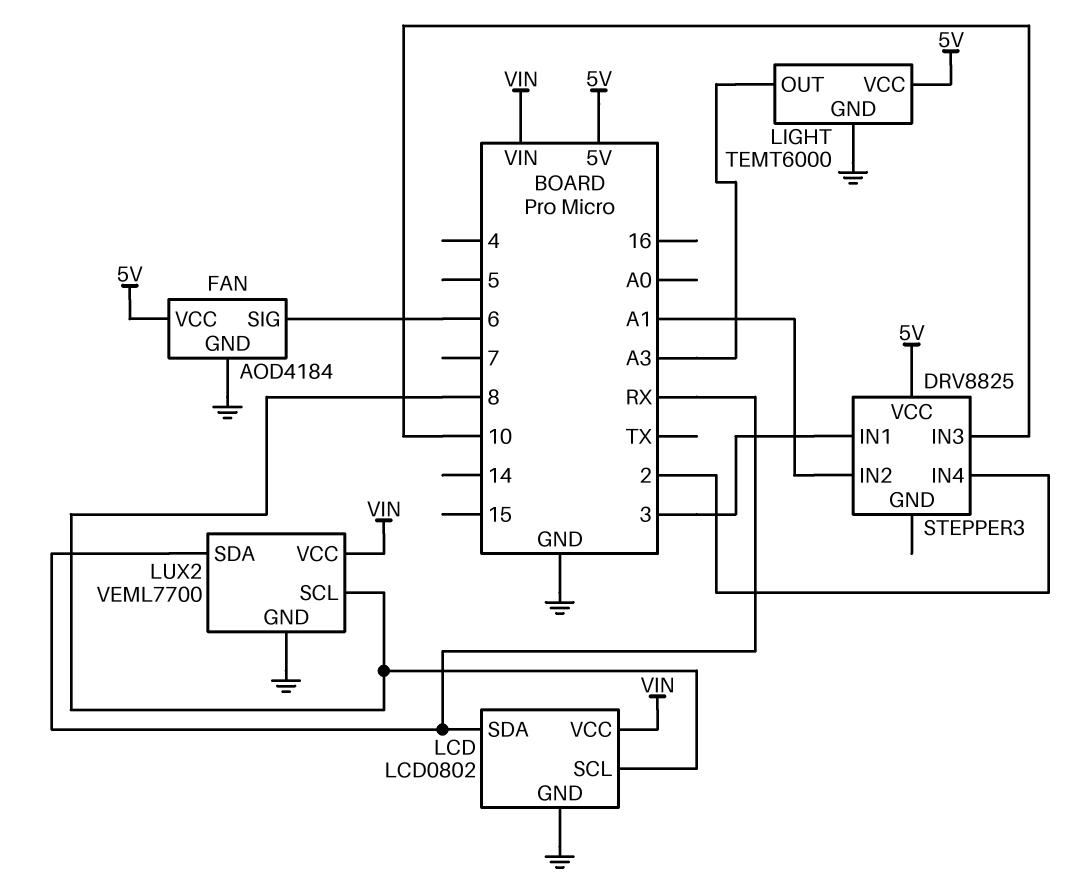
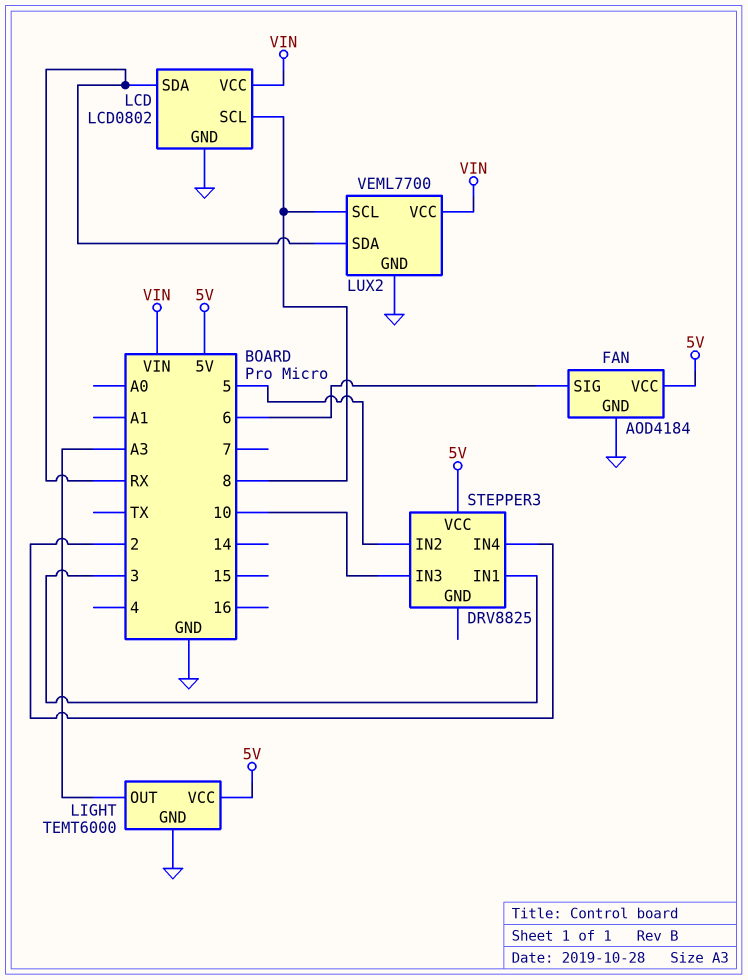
STEPPER3 pin IN2: A1 -> 5

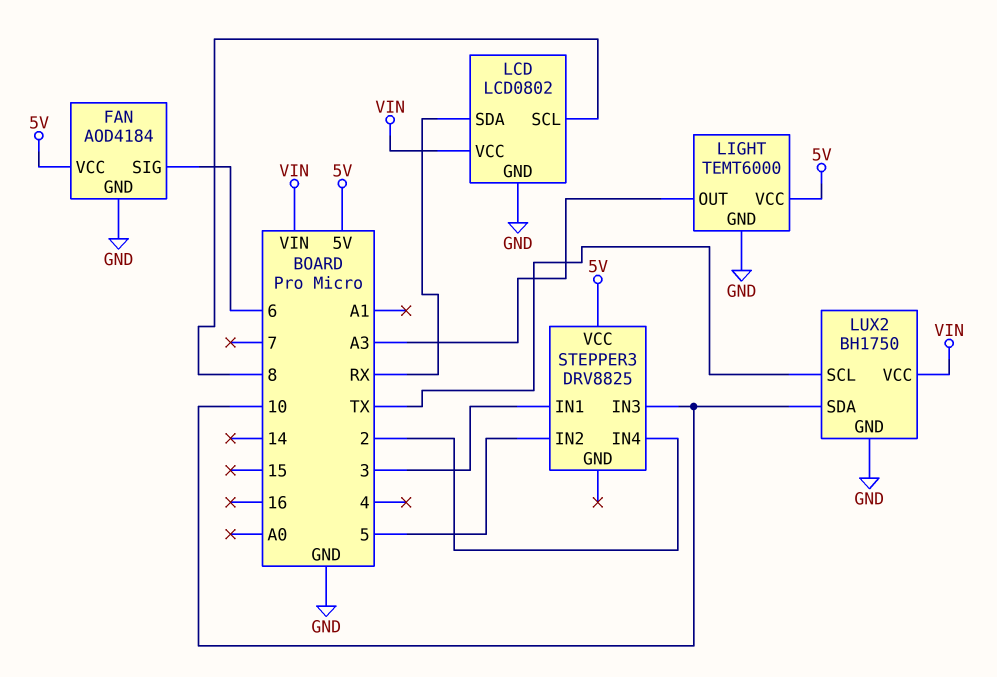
LUX2: VEML7700 -> BH1750
LUX2 pin SCL: 8 -> TX
LUX2 pin SDA: RX -> 10

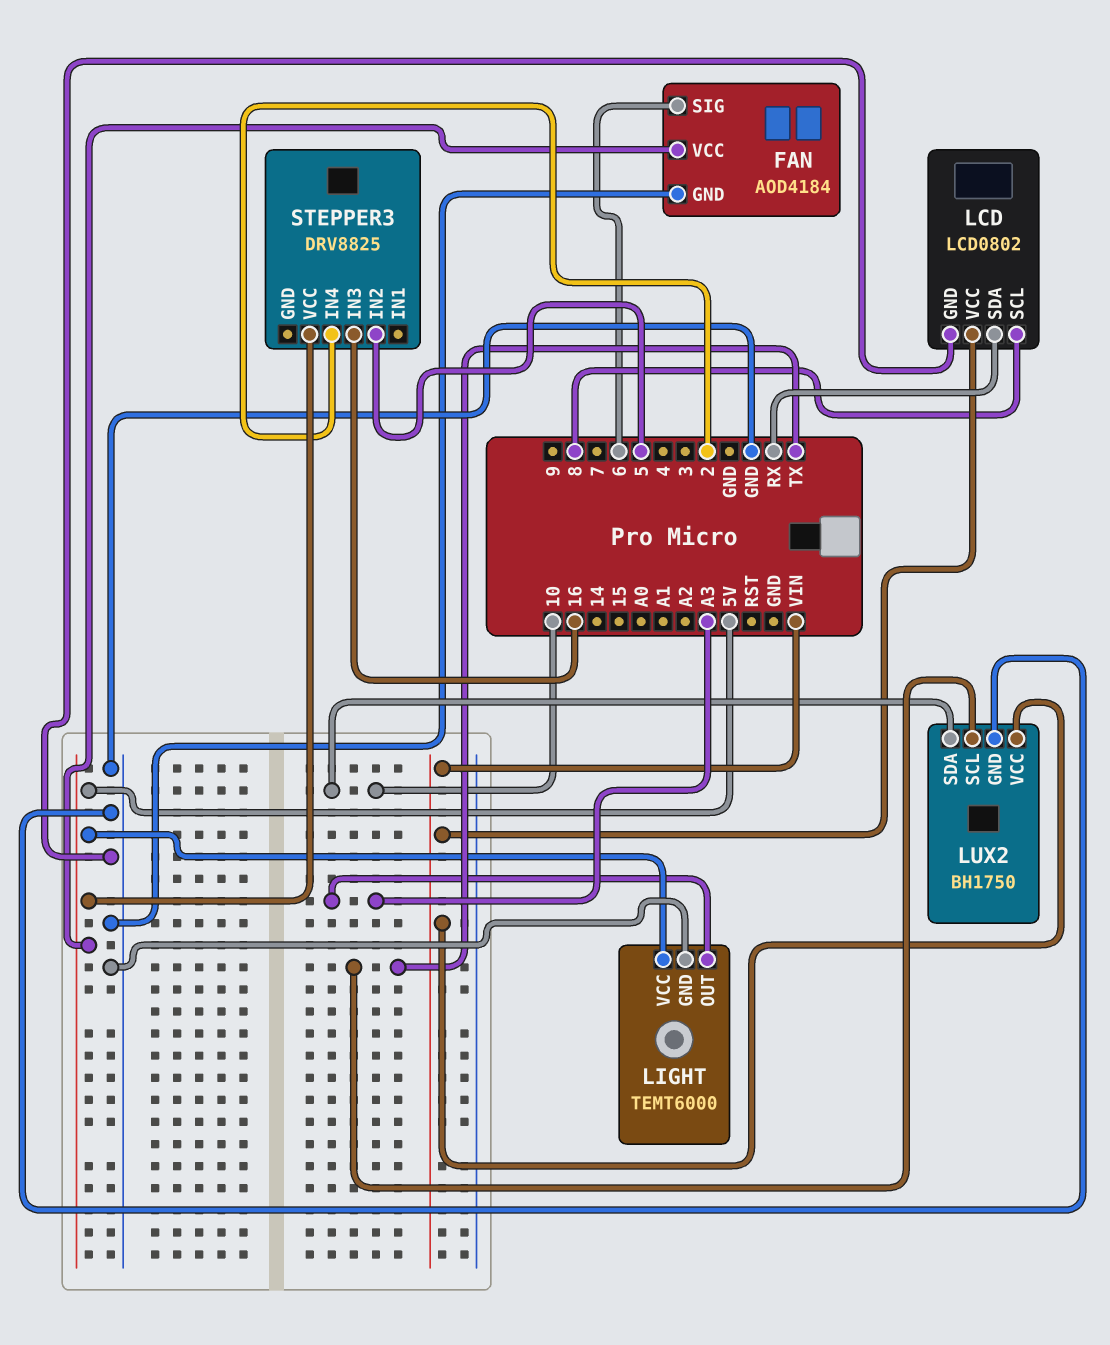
STEPPER3 pin IN1: 3 -> none
STEPPER3 pin IN3: 10 -> 16

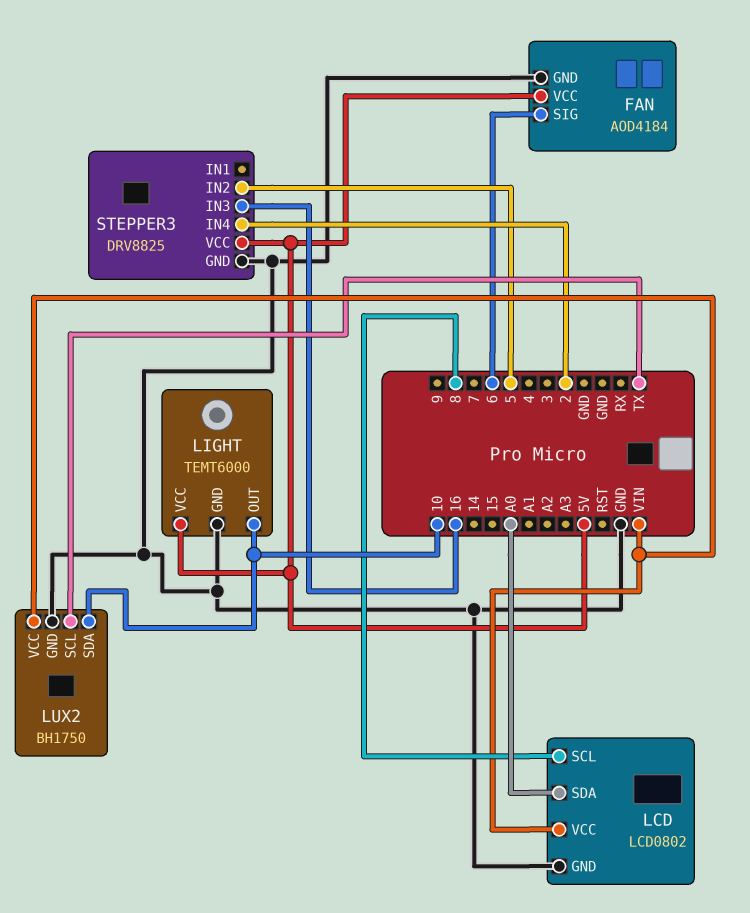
LCD pin SDA: RX -> A0
LIGHT pin OUT: A3 -> 10
STEPPER3 pin GND: none -> GND

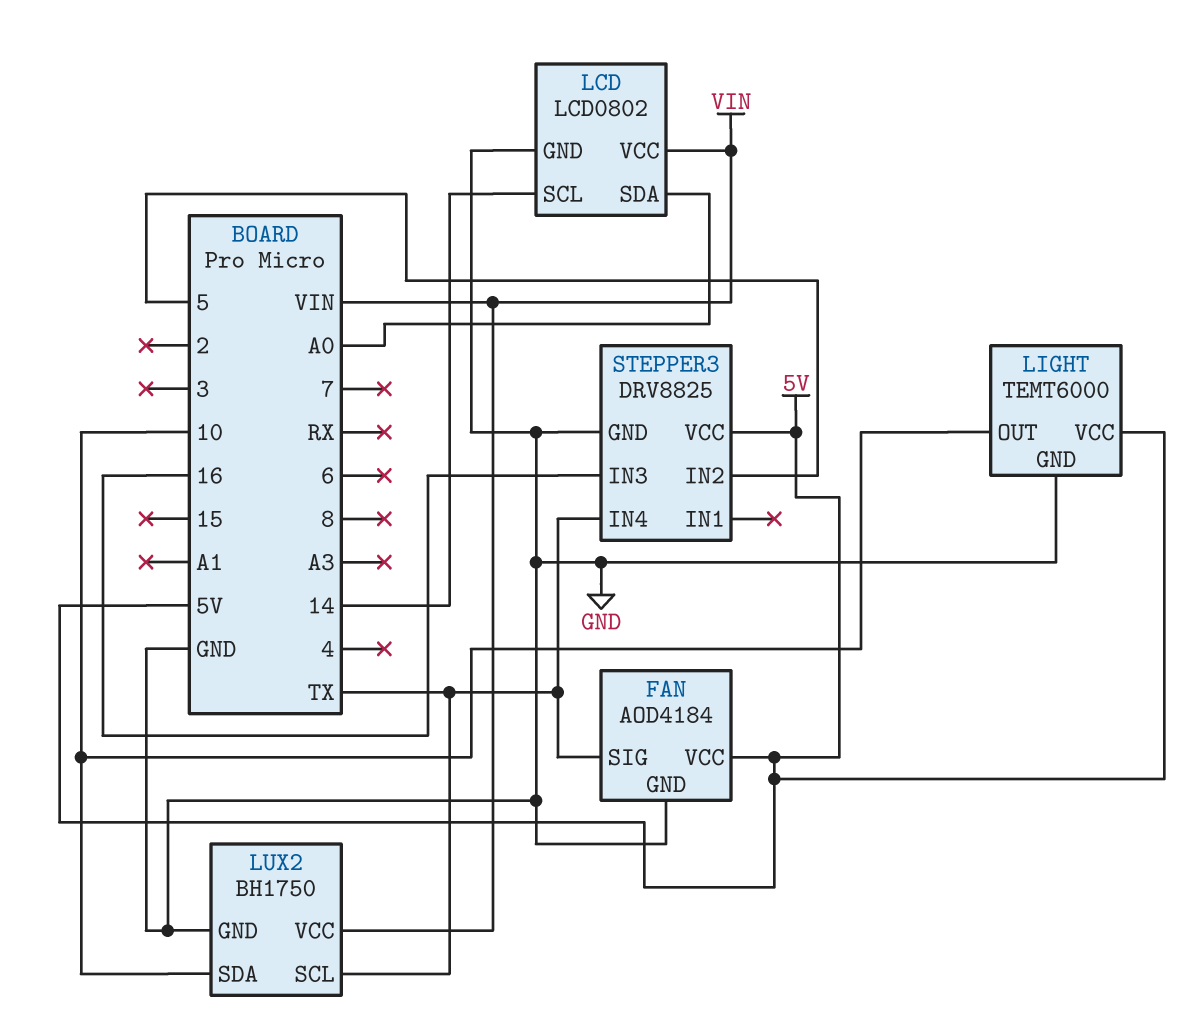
FAN pin SIG: 6 -> TX
LCD pin SCL: 8 -> 14
STEPPER3 pin IN4: 2 -> TX

